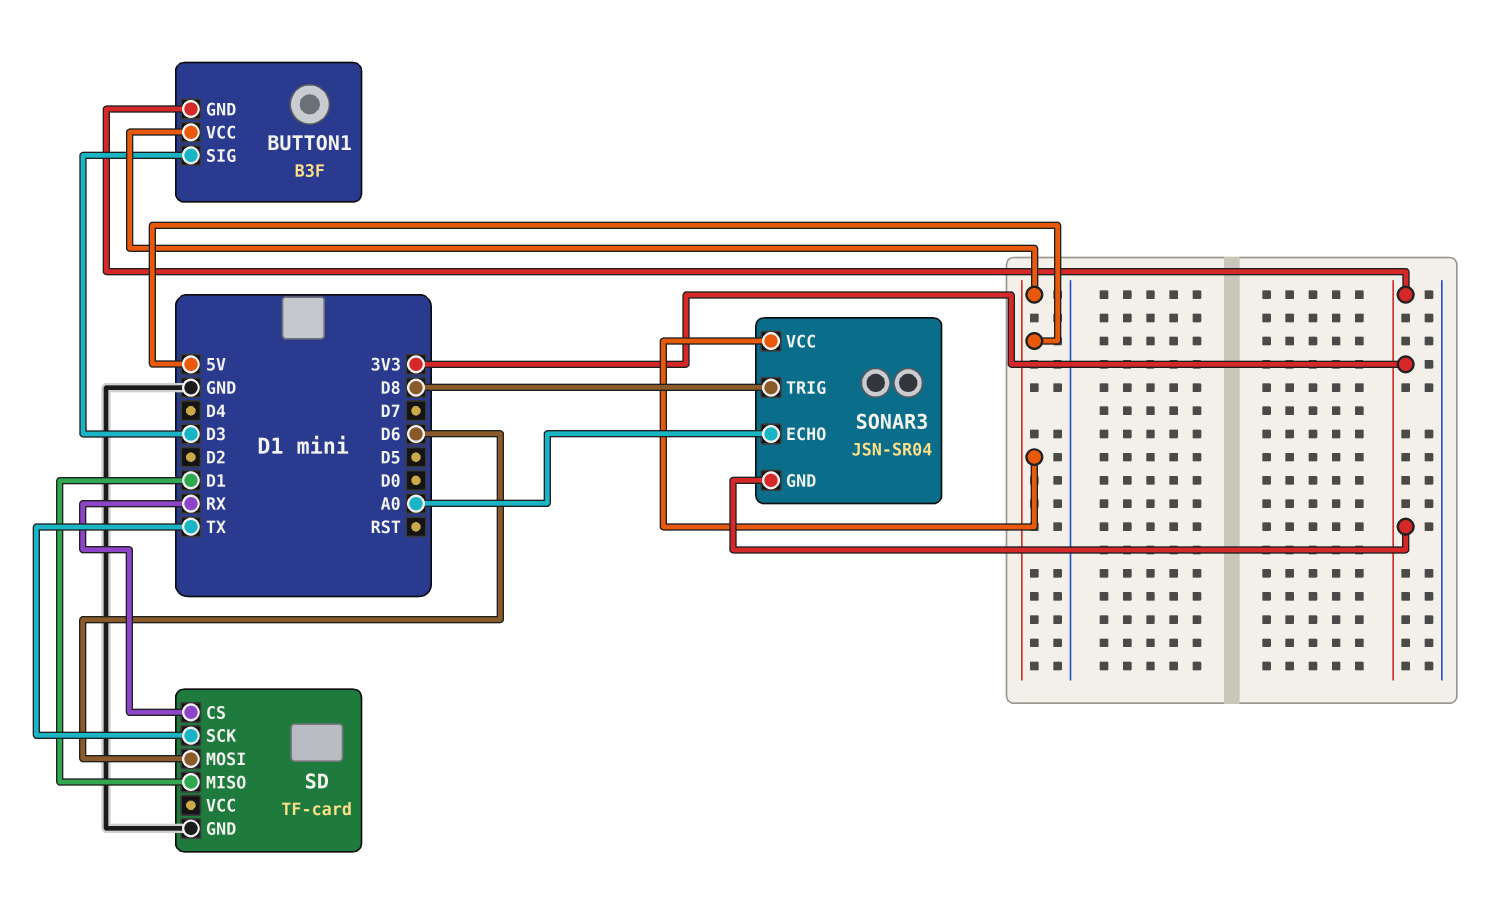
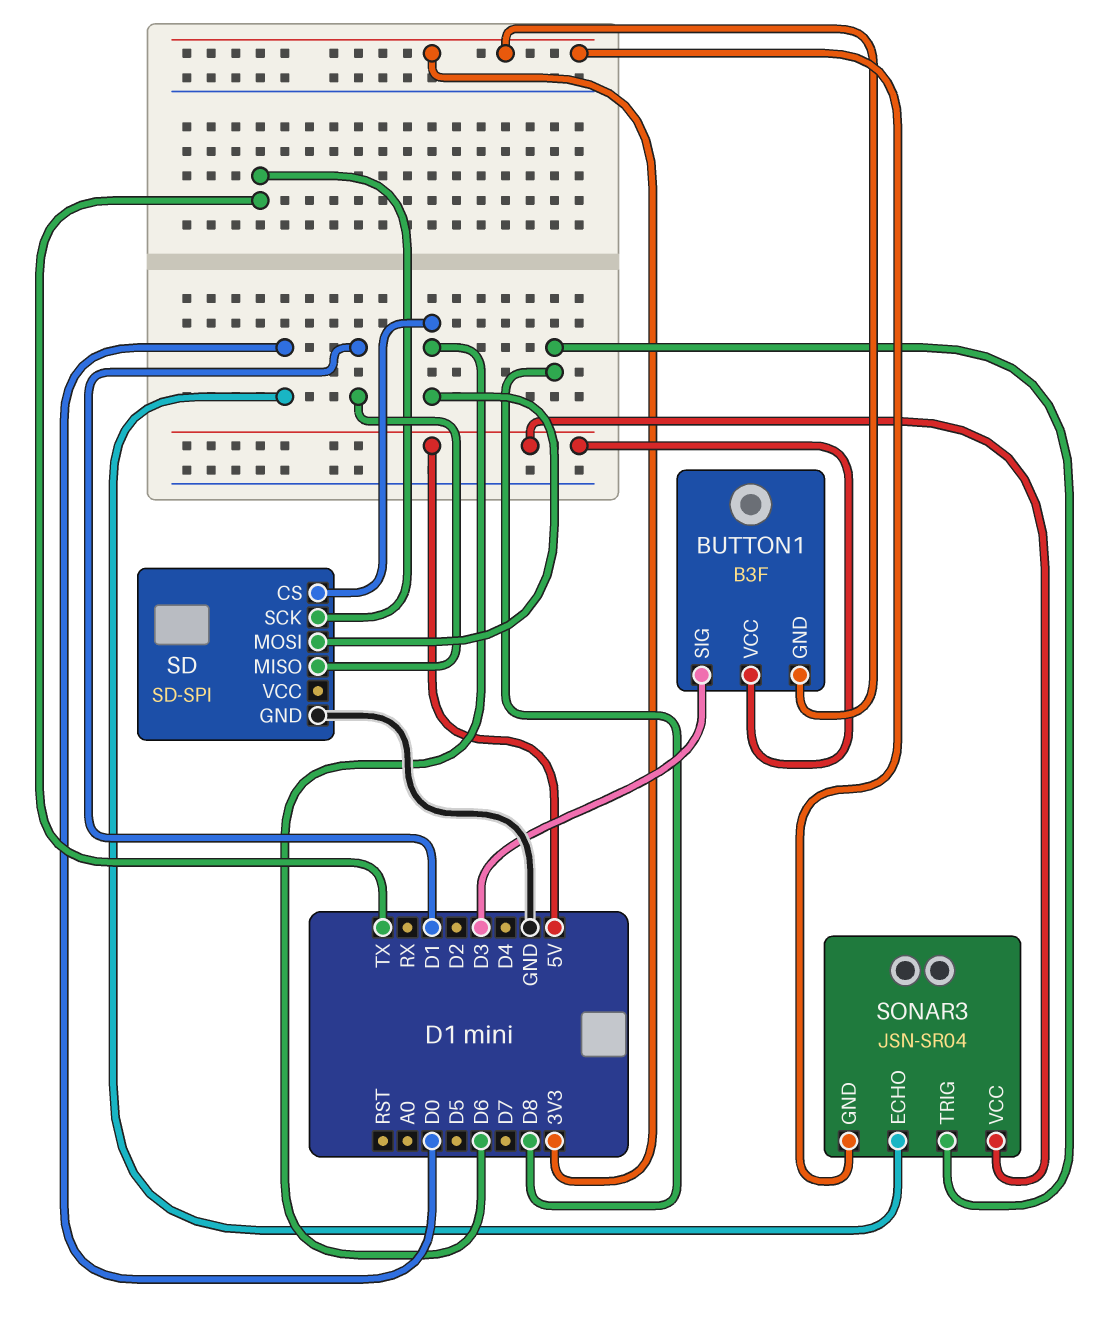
SD: TF-card -> SD-SPI
SD pin CS: RX -> D6
SONAR3 pin ECHO: A0 -> D0

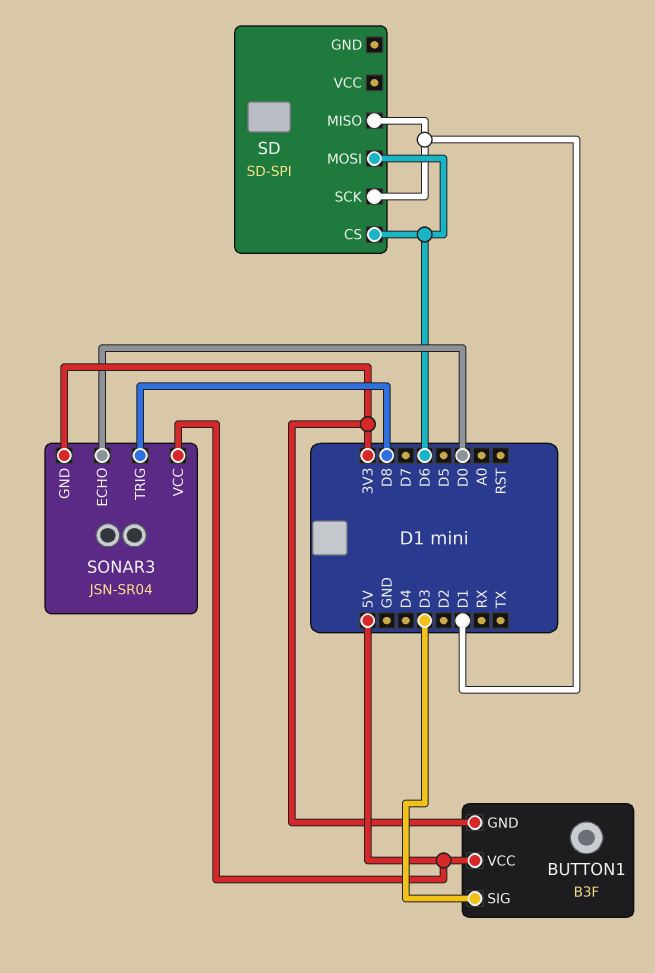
SD pin GND: GND -> none
SD pin SCK: TX -> D1

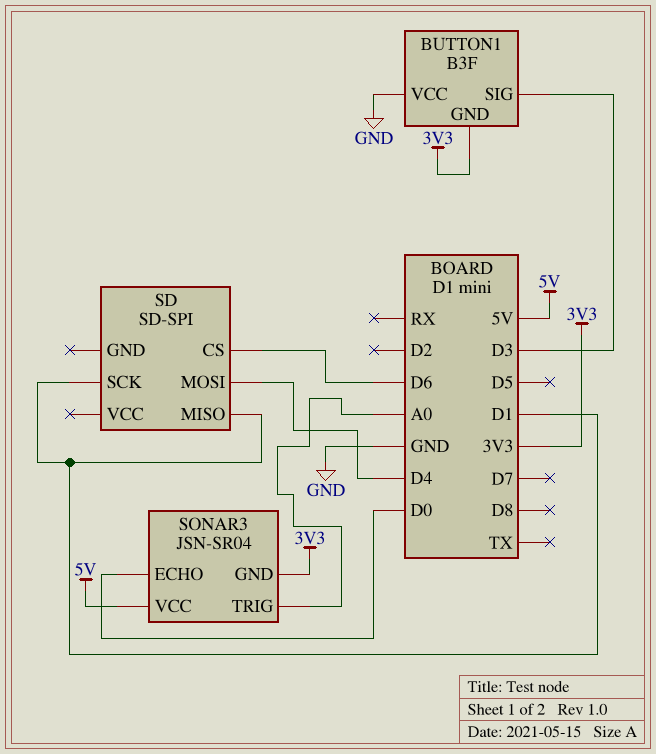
BUTTON1 pin VCC: 5V -> GND
SD pin MOSI: D6 -> D4
SONAR3 pin TRIG: D8 -> A0

